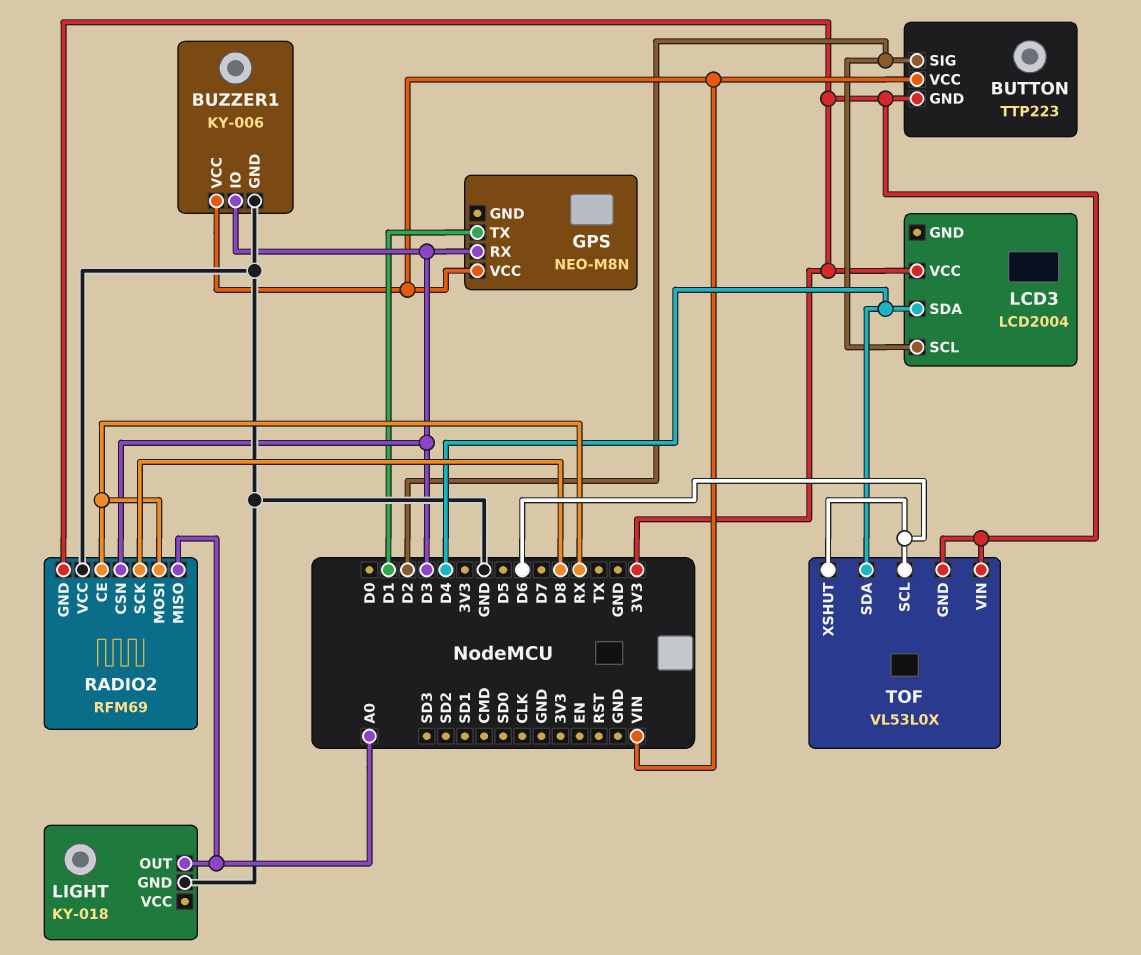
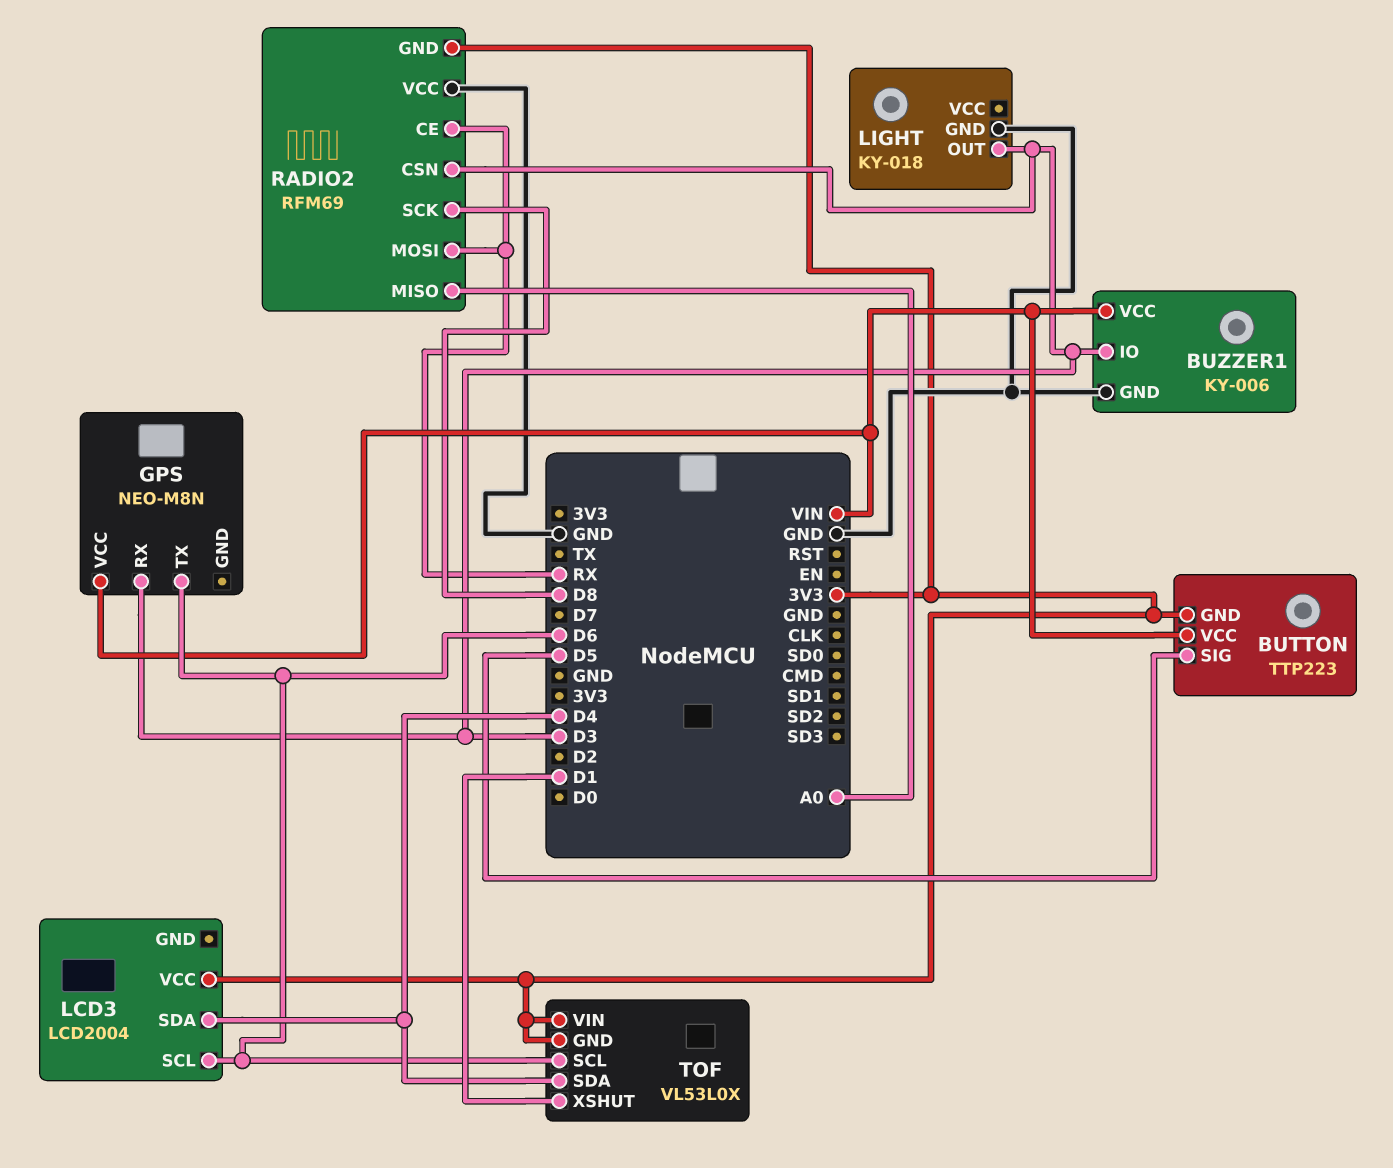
BUTTON pin SIG: D2 -> D5
GPS pin TX: D1 -> D6
LCD3 pin SCL: D2 -> D6
LIGHT pin OUT: A0 -> D3
TOF pin XSHUT: D6 -> D1

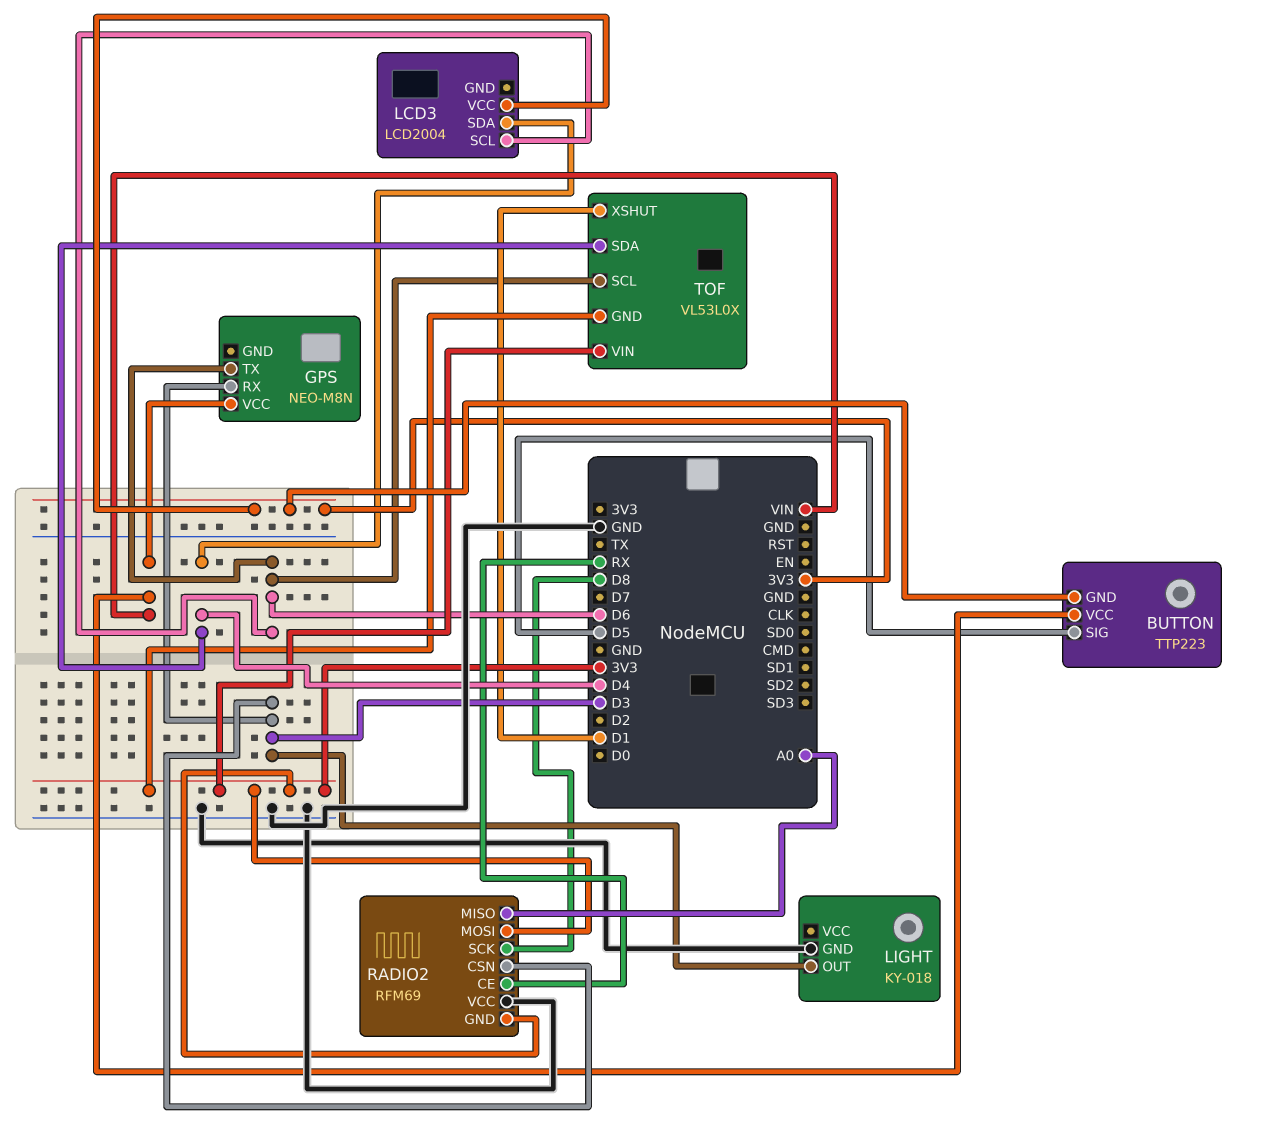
BUZZER1: KY-006 -> none
BUZZER1 pin GND: GND -> none
BUZZER1 pin IO: D3 -> none
BUZZER1 pin VCC: VIN -> none
RADIO2 pin MOSI: RX -> 3V3

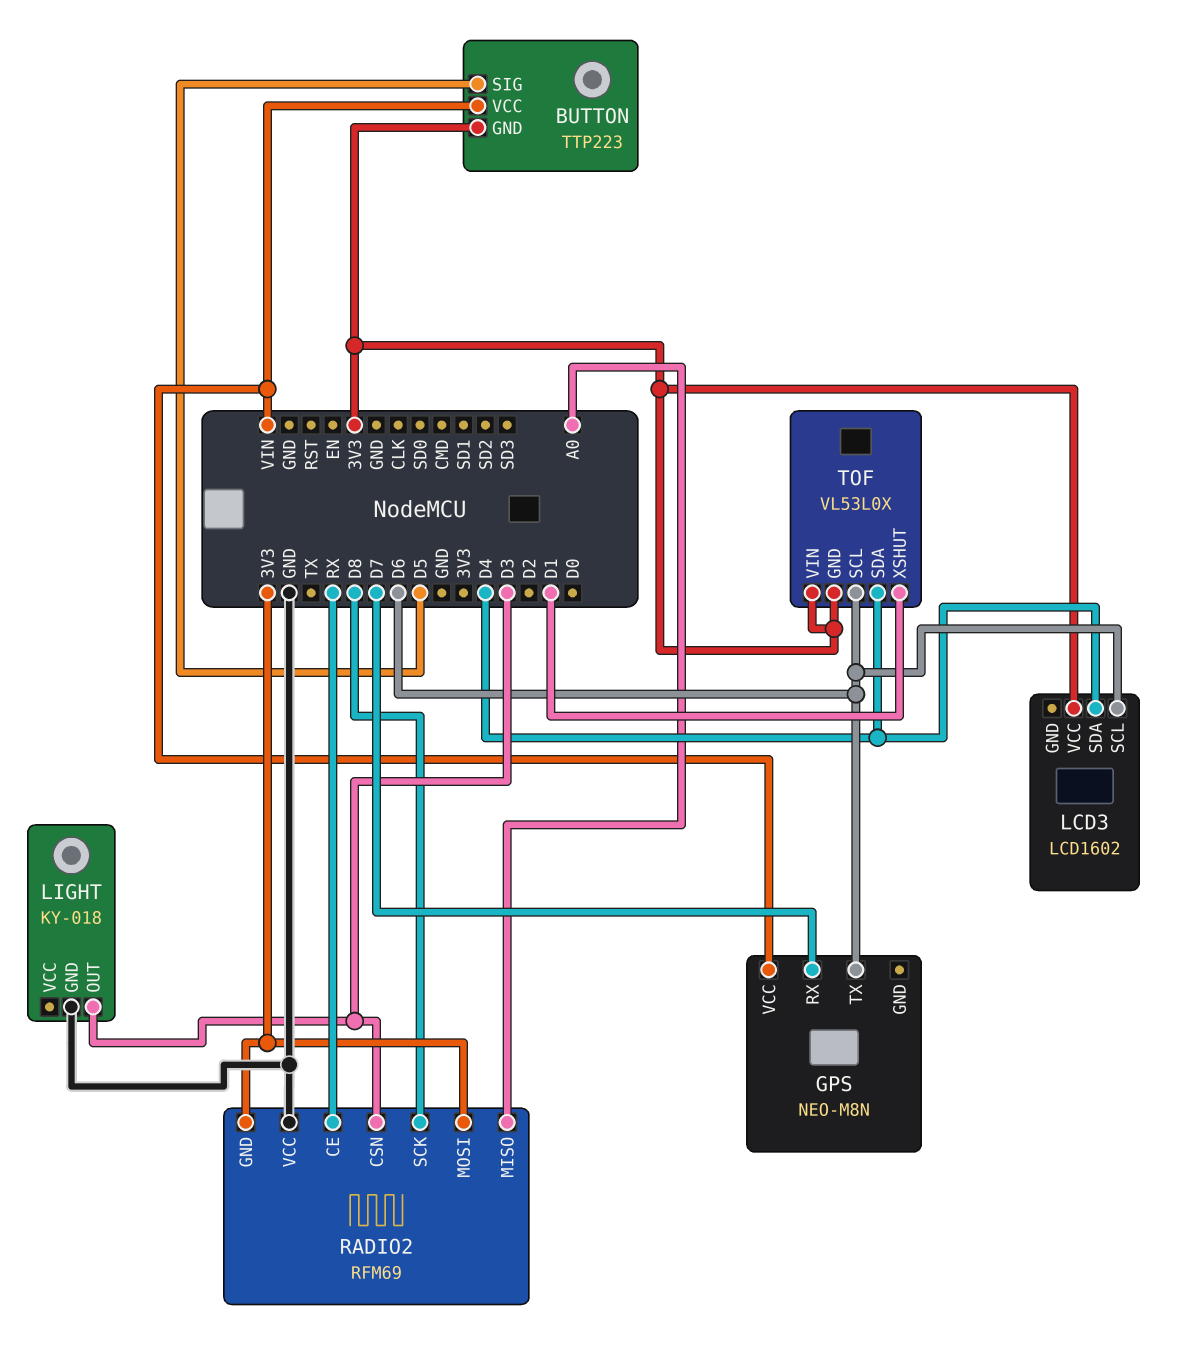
GPS pin RX: D3 -> D7
LCD3: LCD2004 -> LCD1602

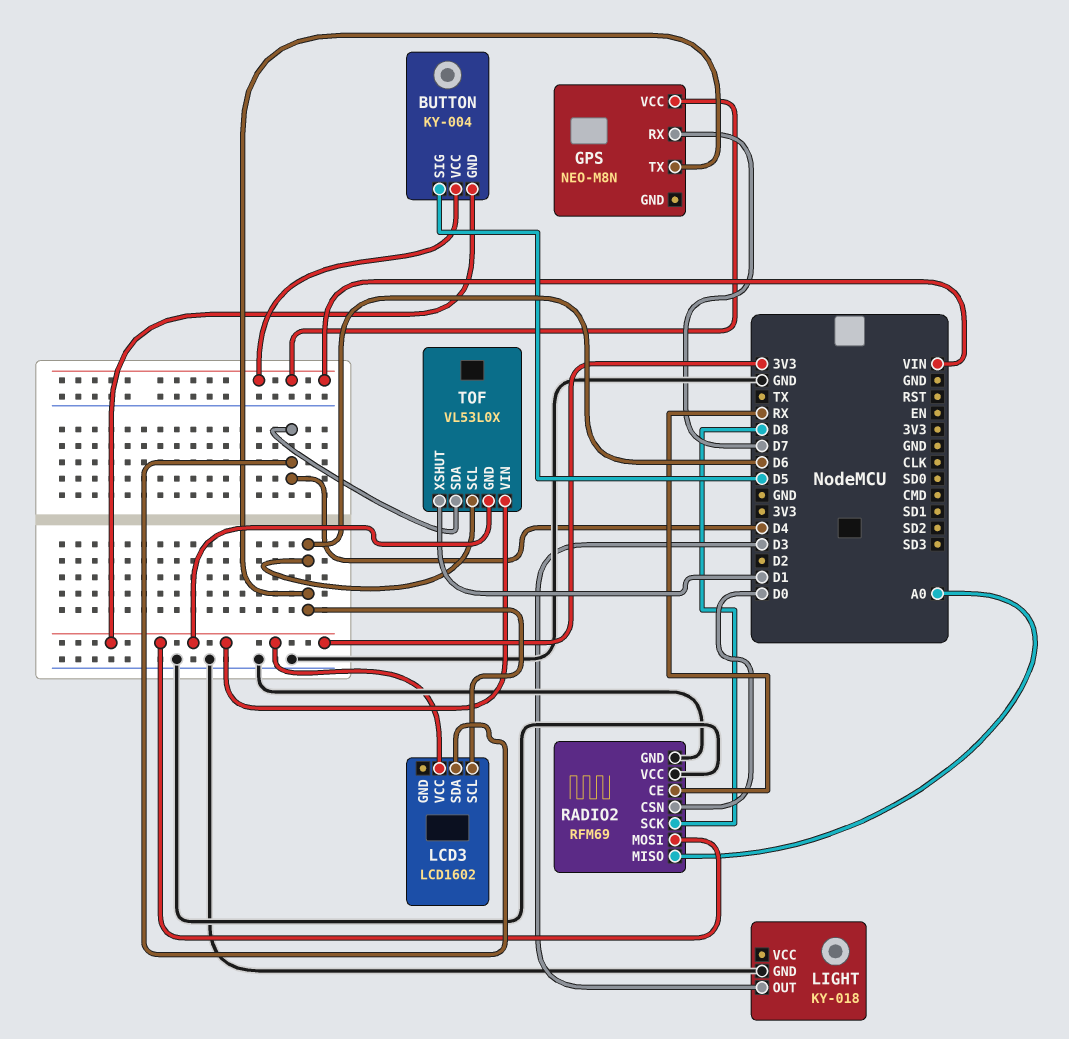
BUTTON: TTP223 -> KY-004
RADIO2 pin CSN: D3 -> D0
RADIO2 pin GND: 3V3 -> GND

